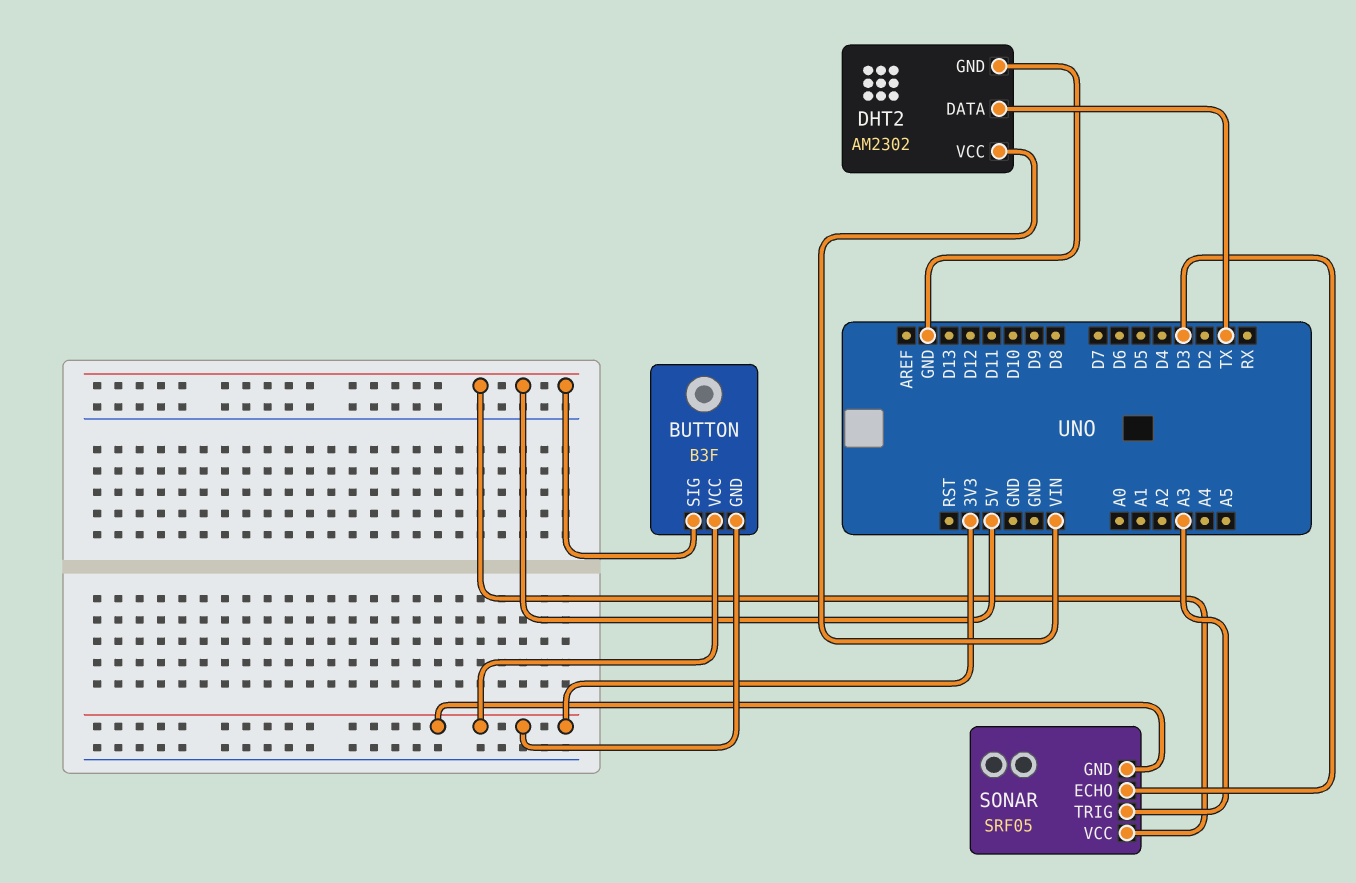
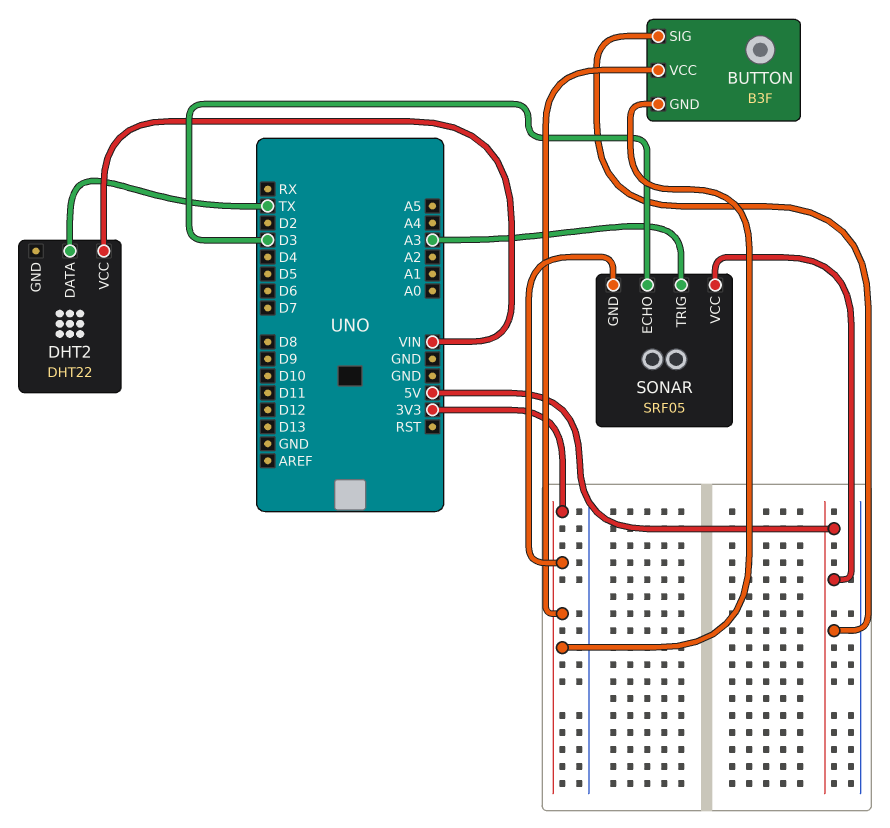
DHT2: AM2302 -> DHT22
DHT2 pin GND: GND -> none

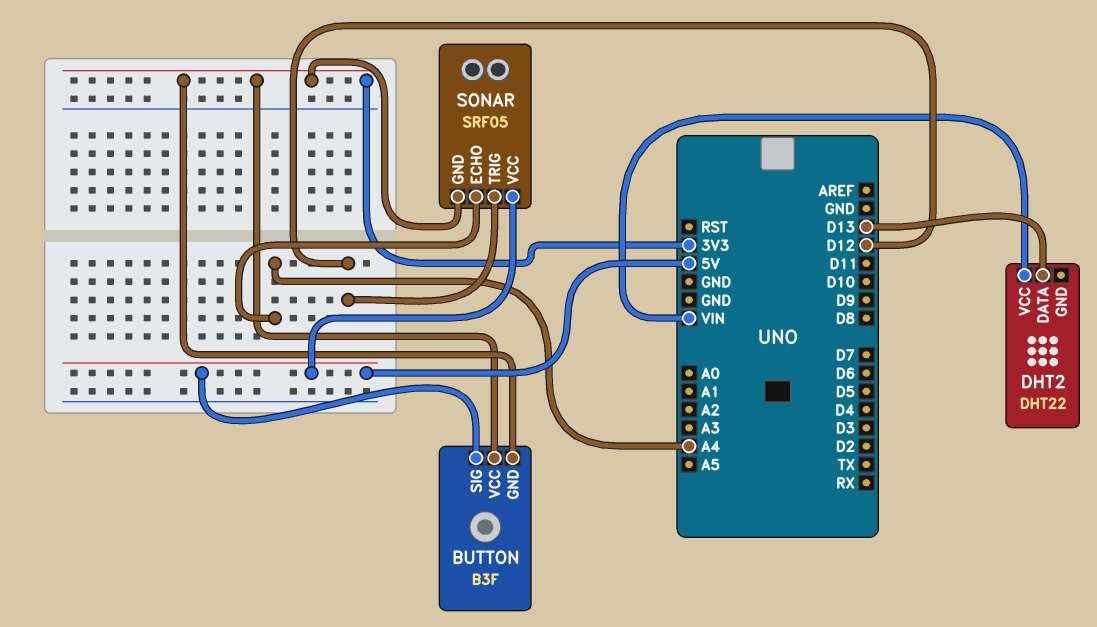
DHT2 pin DATA: TX -> D13
SONAR pin ECHO: D3 -> A4
SONAR pin TRIG: A3 -> D12

